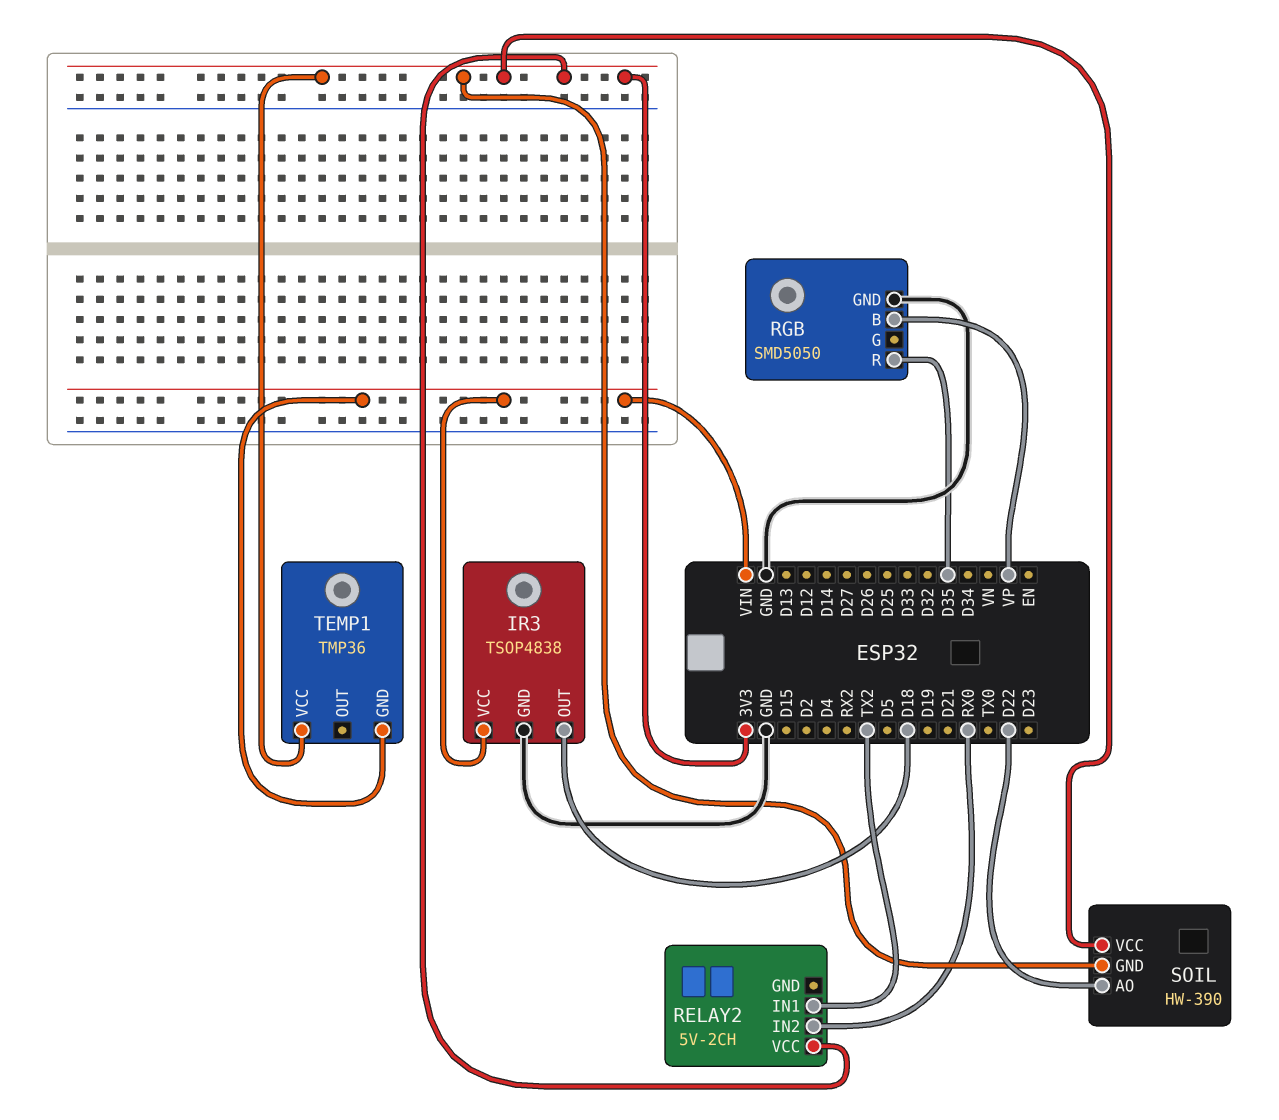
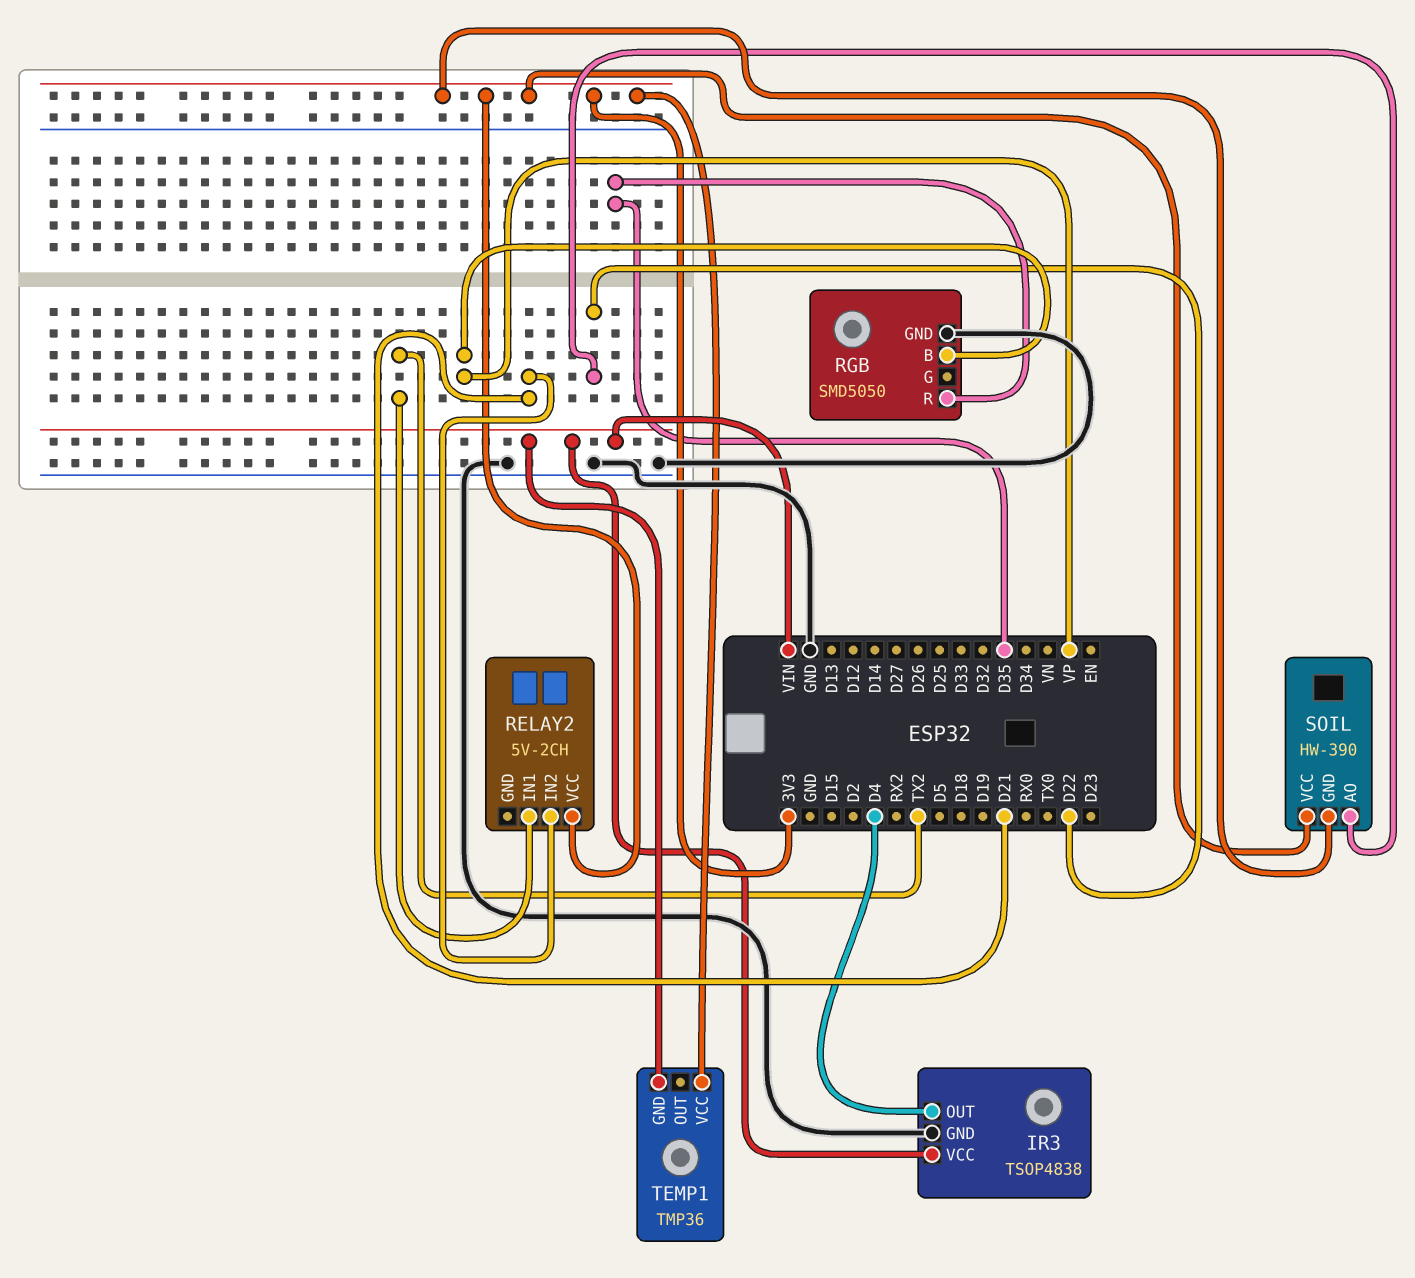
IR3 pin OUT: D18 -> D4
RELAY2 pin IN2: RX0 -> D21

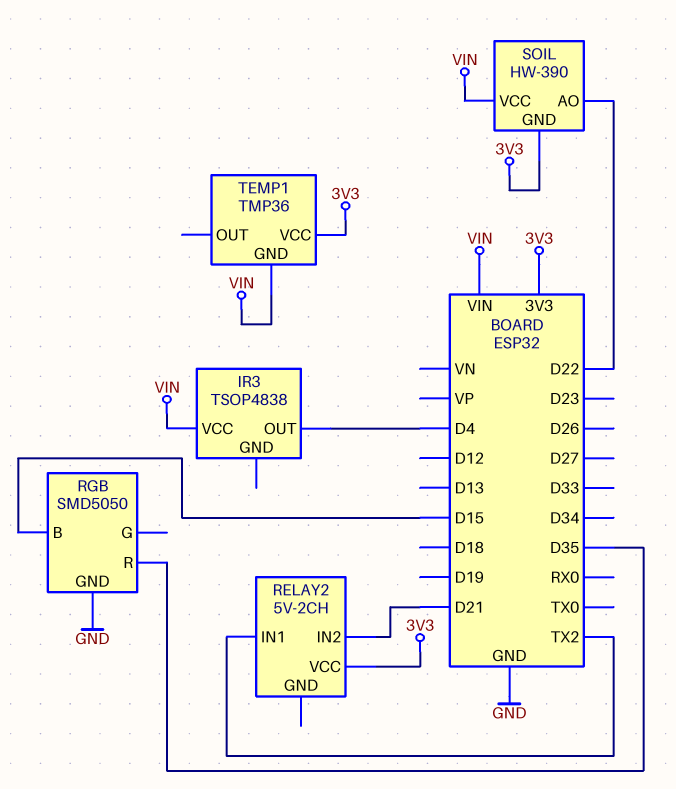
IR3 pin GND: GND -> none
RGB pin B: VP -> D15
SOIL pin VCC: 3V3 -> VIN

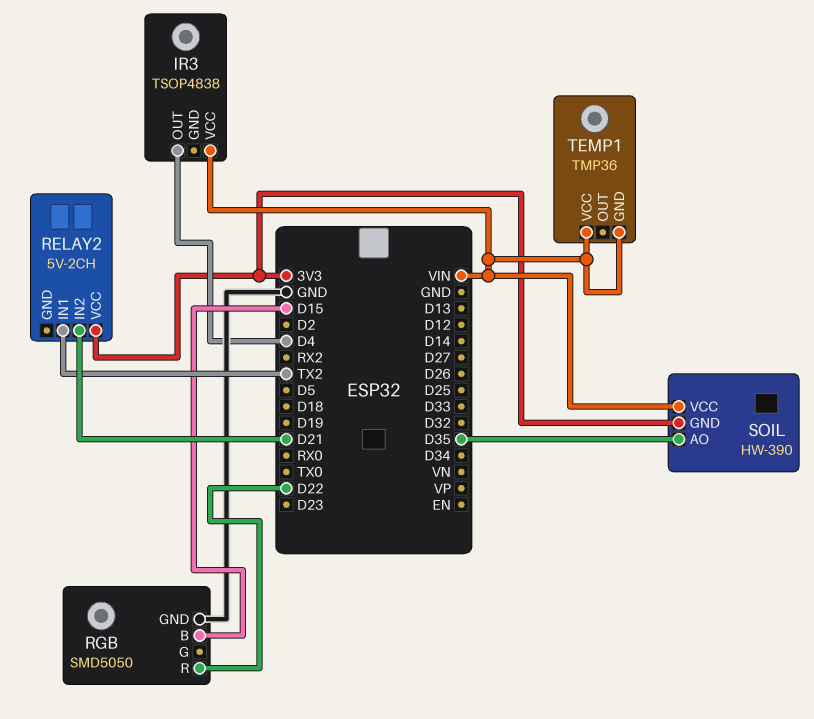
RGB pin R: D35 -> D22
SOIL pin AO: D22 -> D35
TEMP1 pin VCC: 3V3 -> VIN

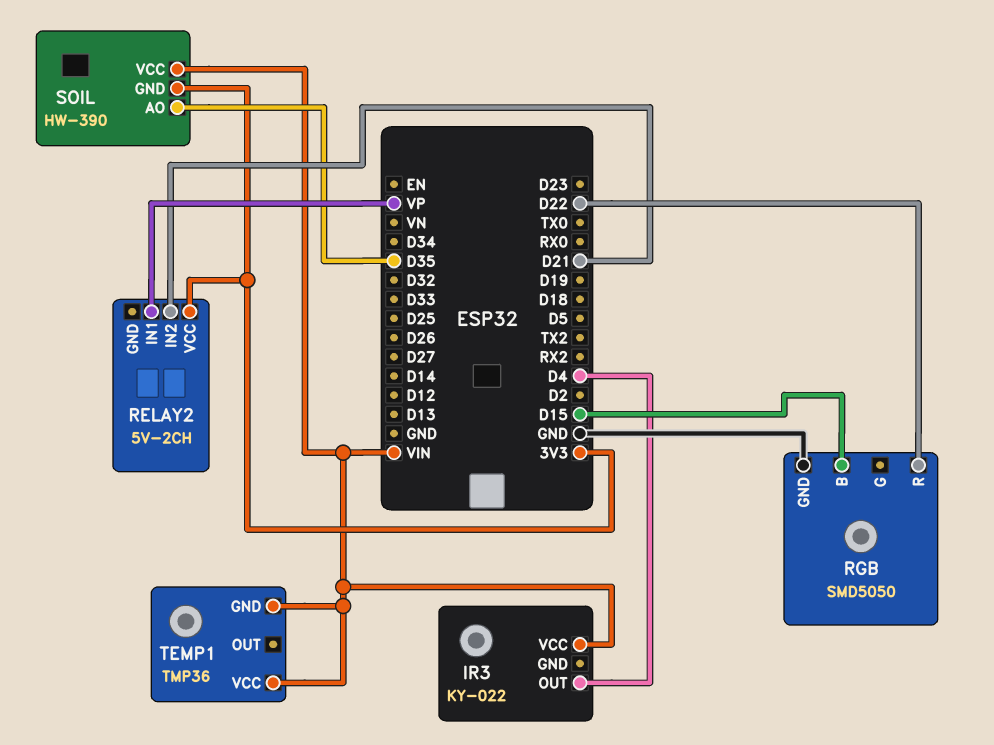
IR3: TSOP4838 -> KY-022
RELAY2 pin IN1: TX2 -> VP

